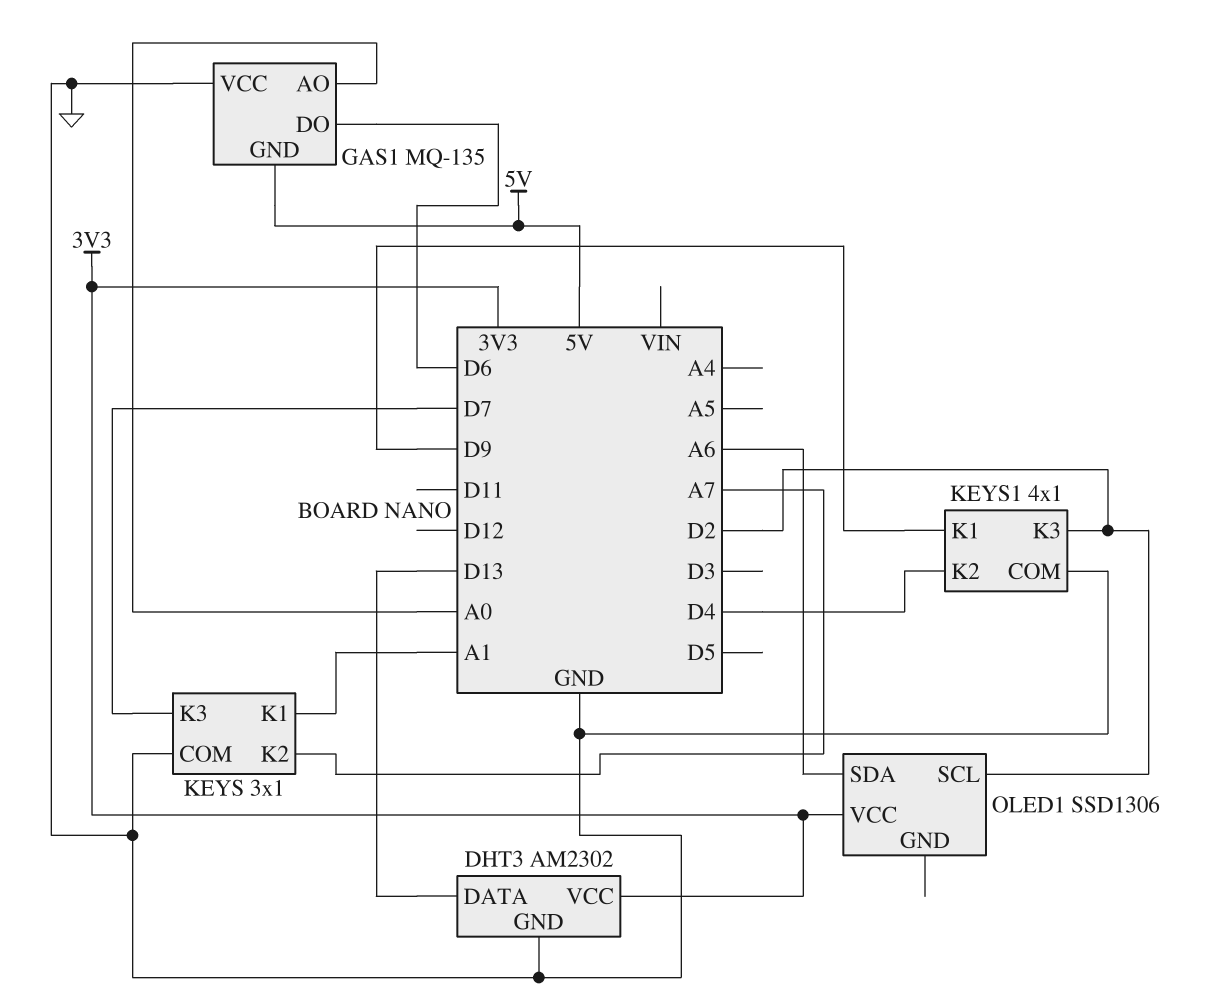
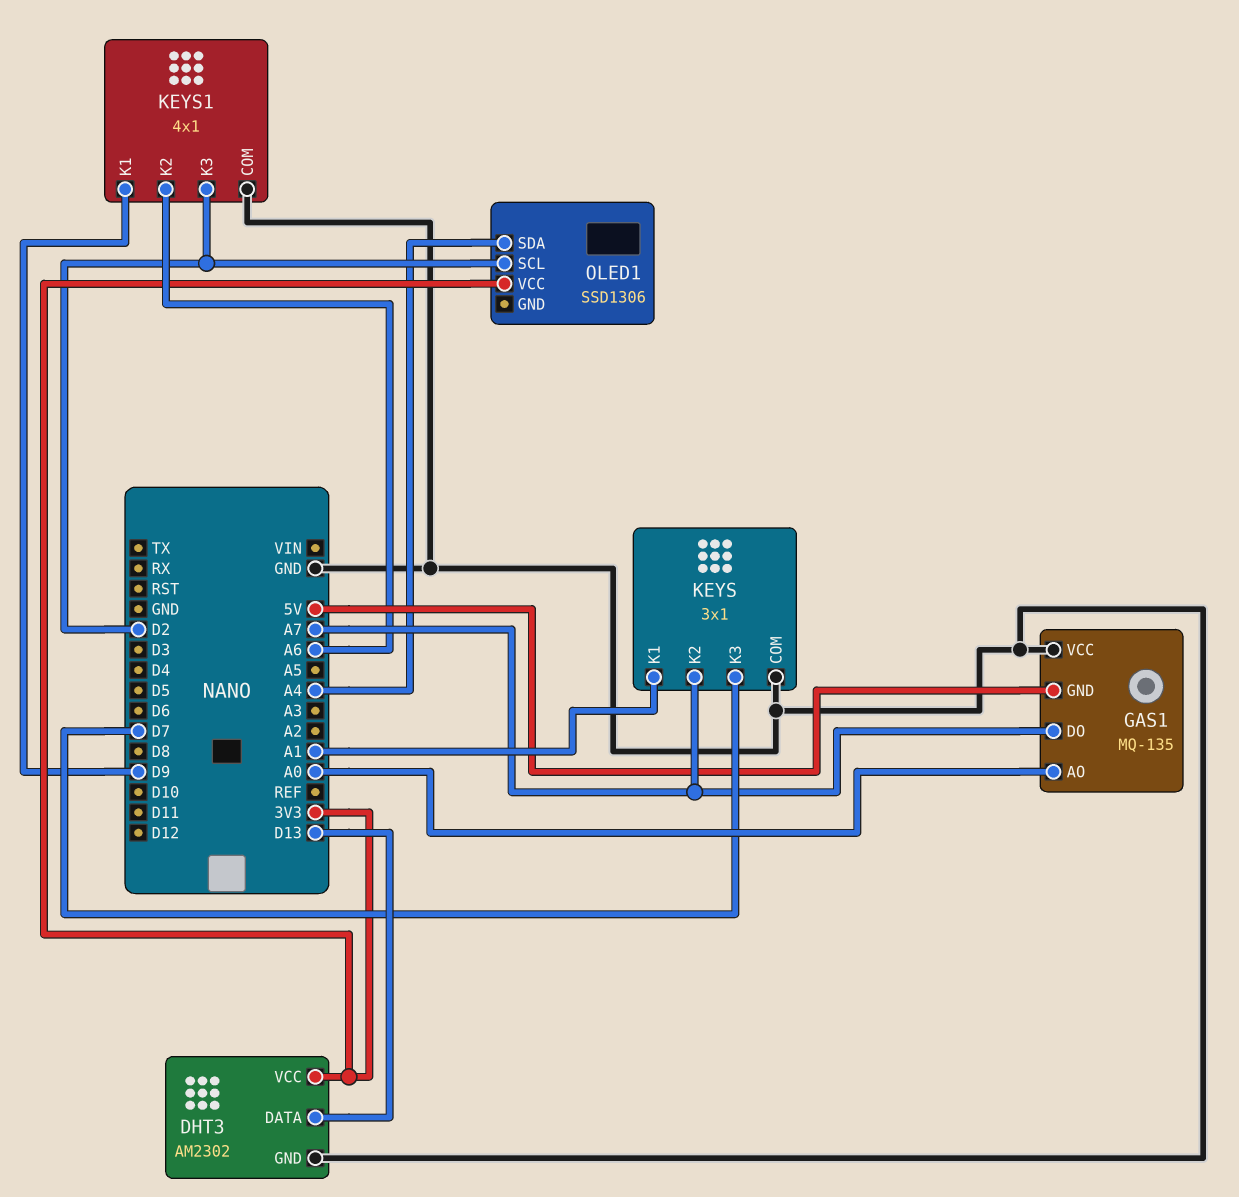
GAS1 pin DO: D6 -> A7
KEYS1 pin K2: D4 -> A6
OLED1 pin SDA: A6 -> A4

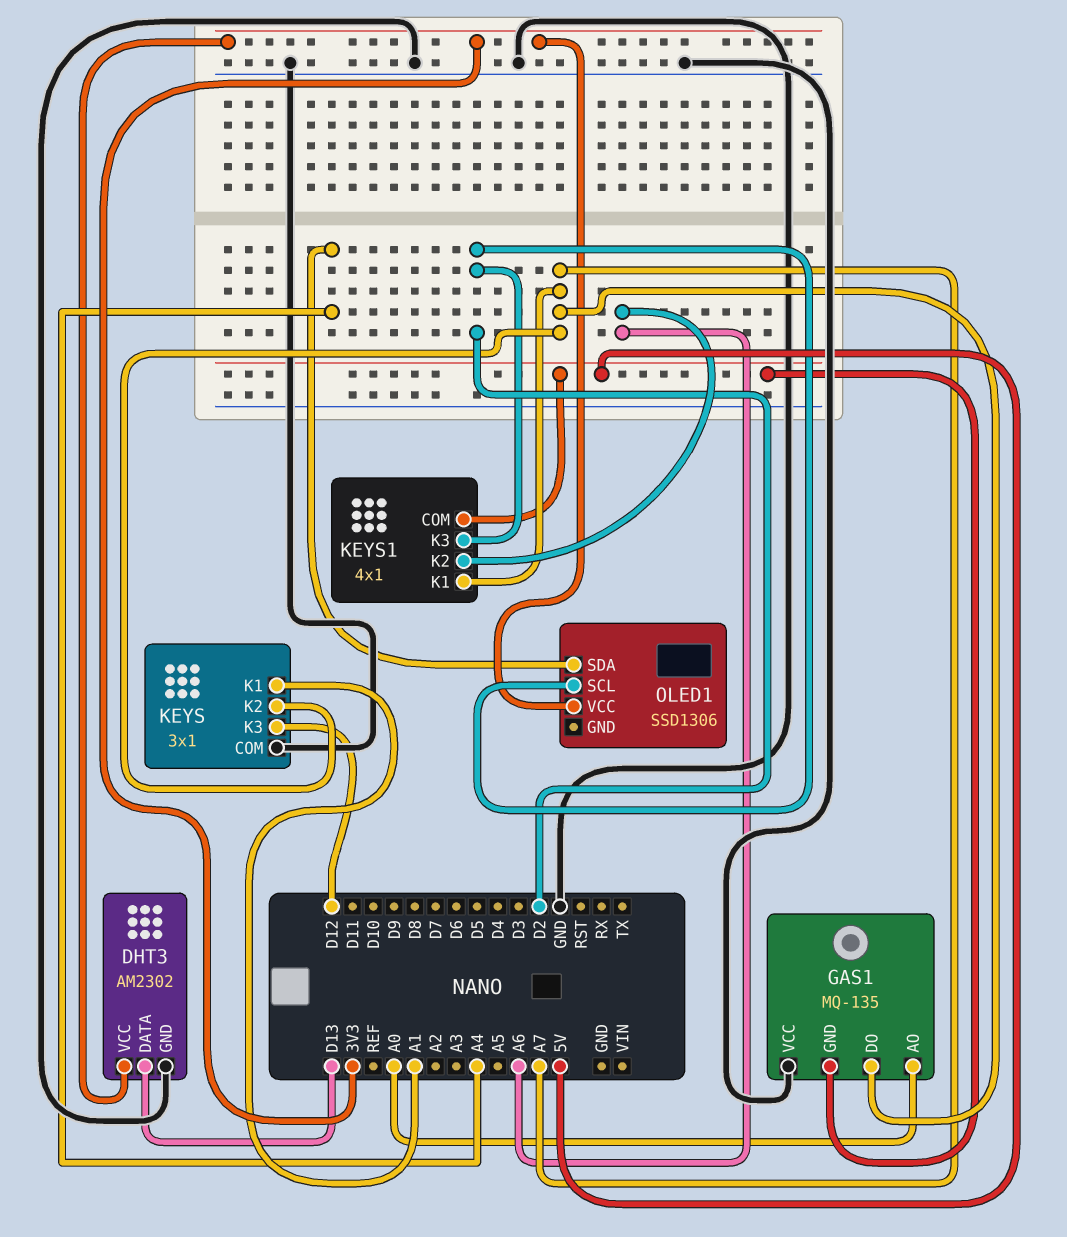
KEYS pin K3: D7 -> D12
KEYS1 pin COM: GND -> 5V
KEYS1 pin K1: D9 -> A7

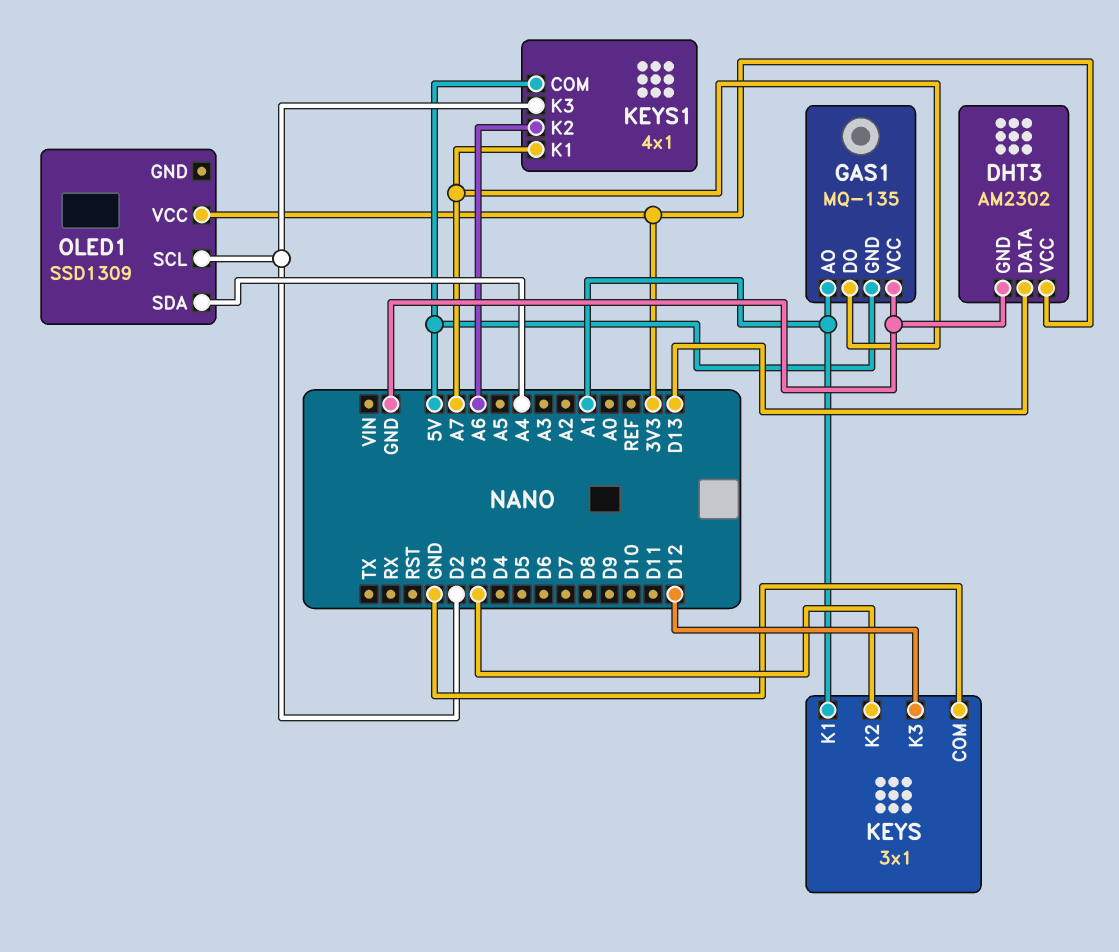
GAS1 pin AO: A0 -> A1
KEYS pin K2: A7 -> D3
OLED1: SSD1306 -> SSD1309

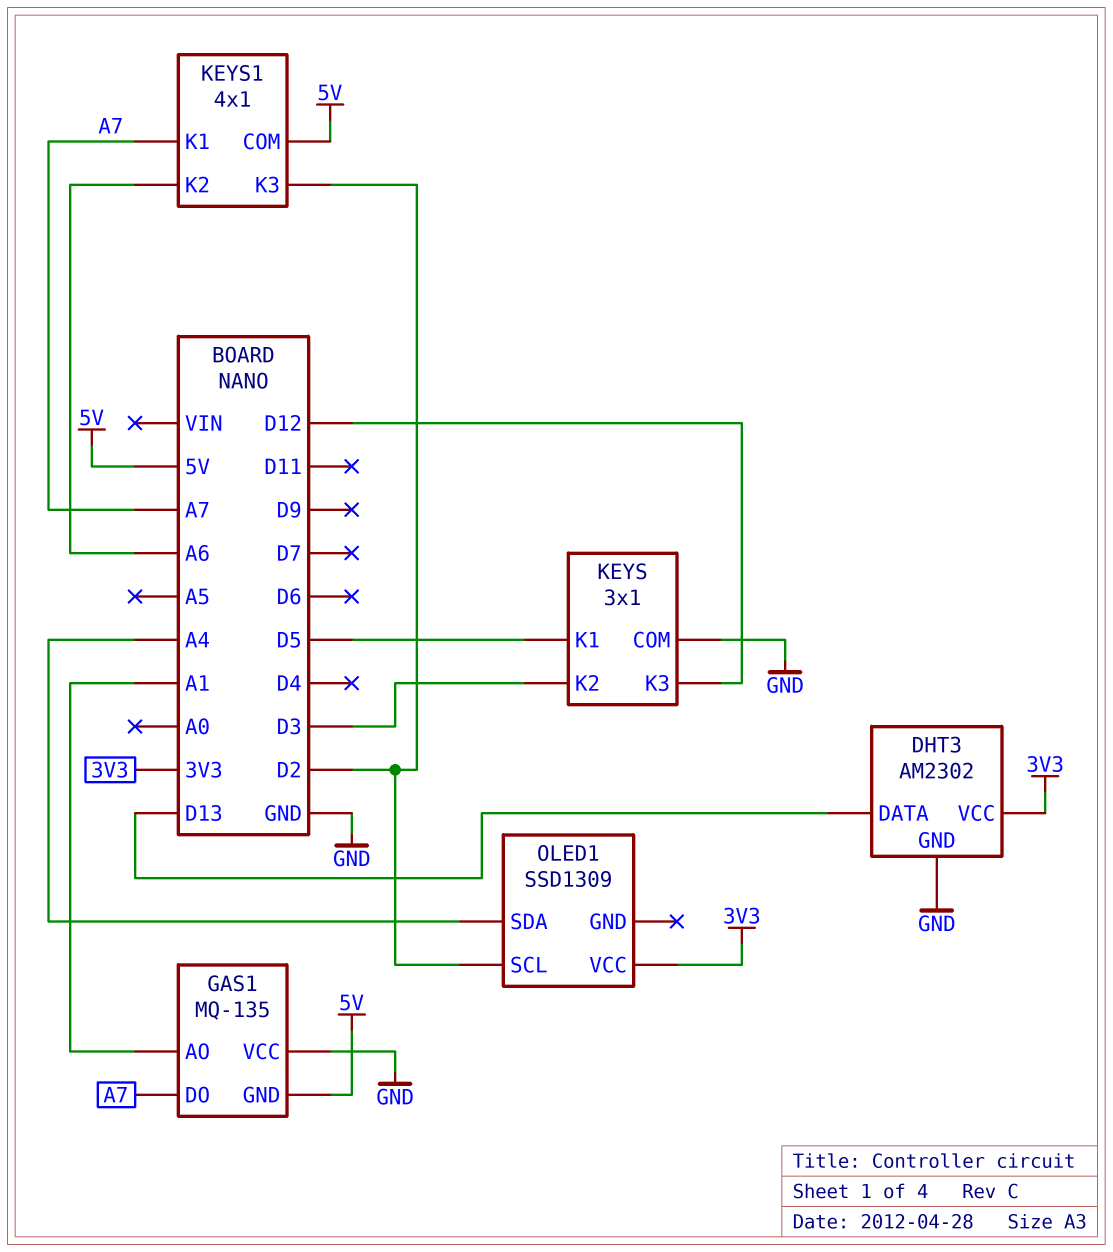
KEYS pin K1: A1 -> D5

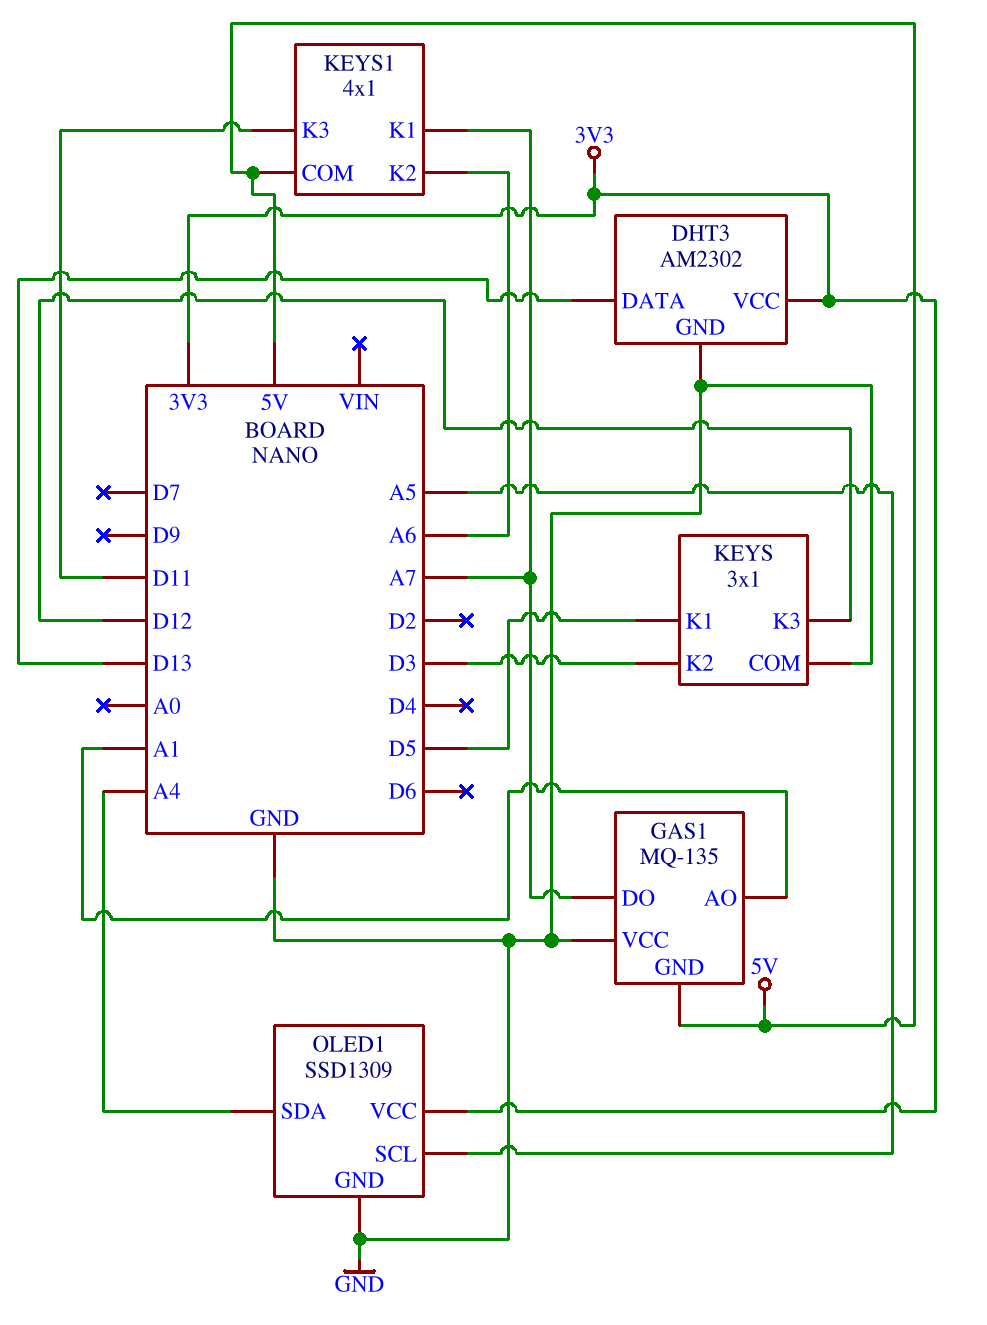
KEYS1 pin K3: D2 -> D11
OLED1 pin GND: none -> GND
OLED1 pin SCL: D2 -> A5

